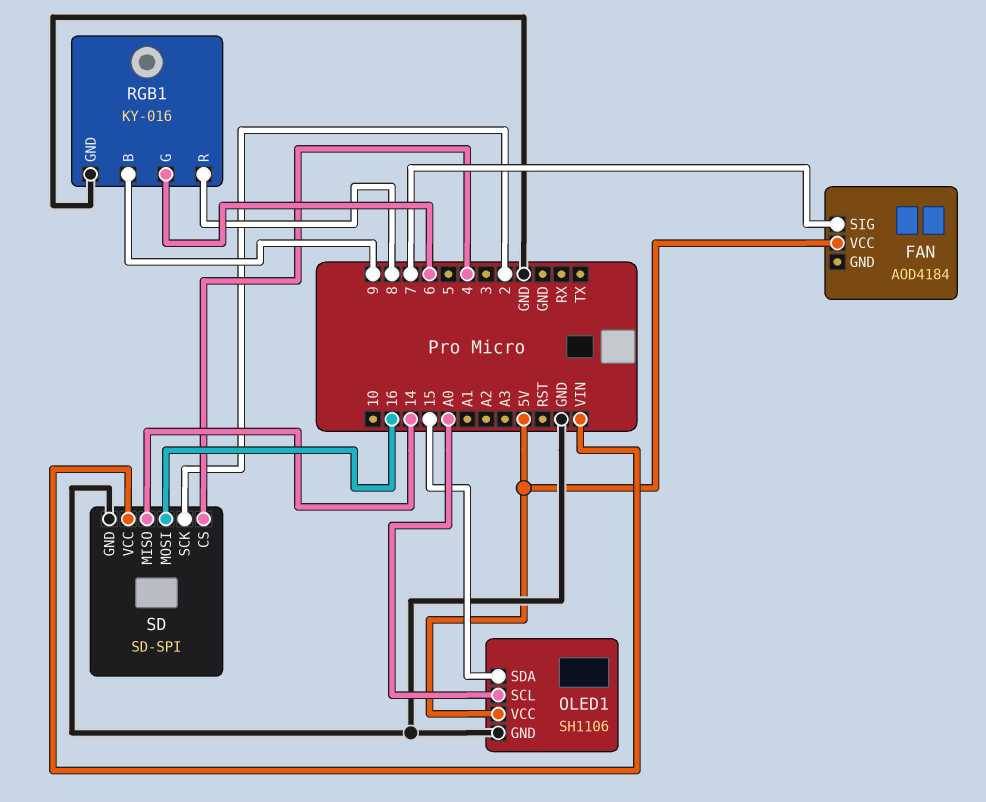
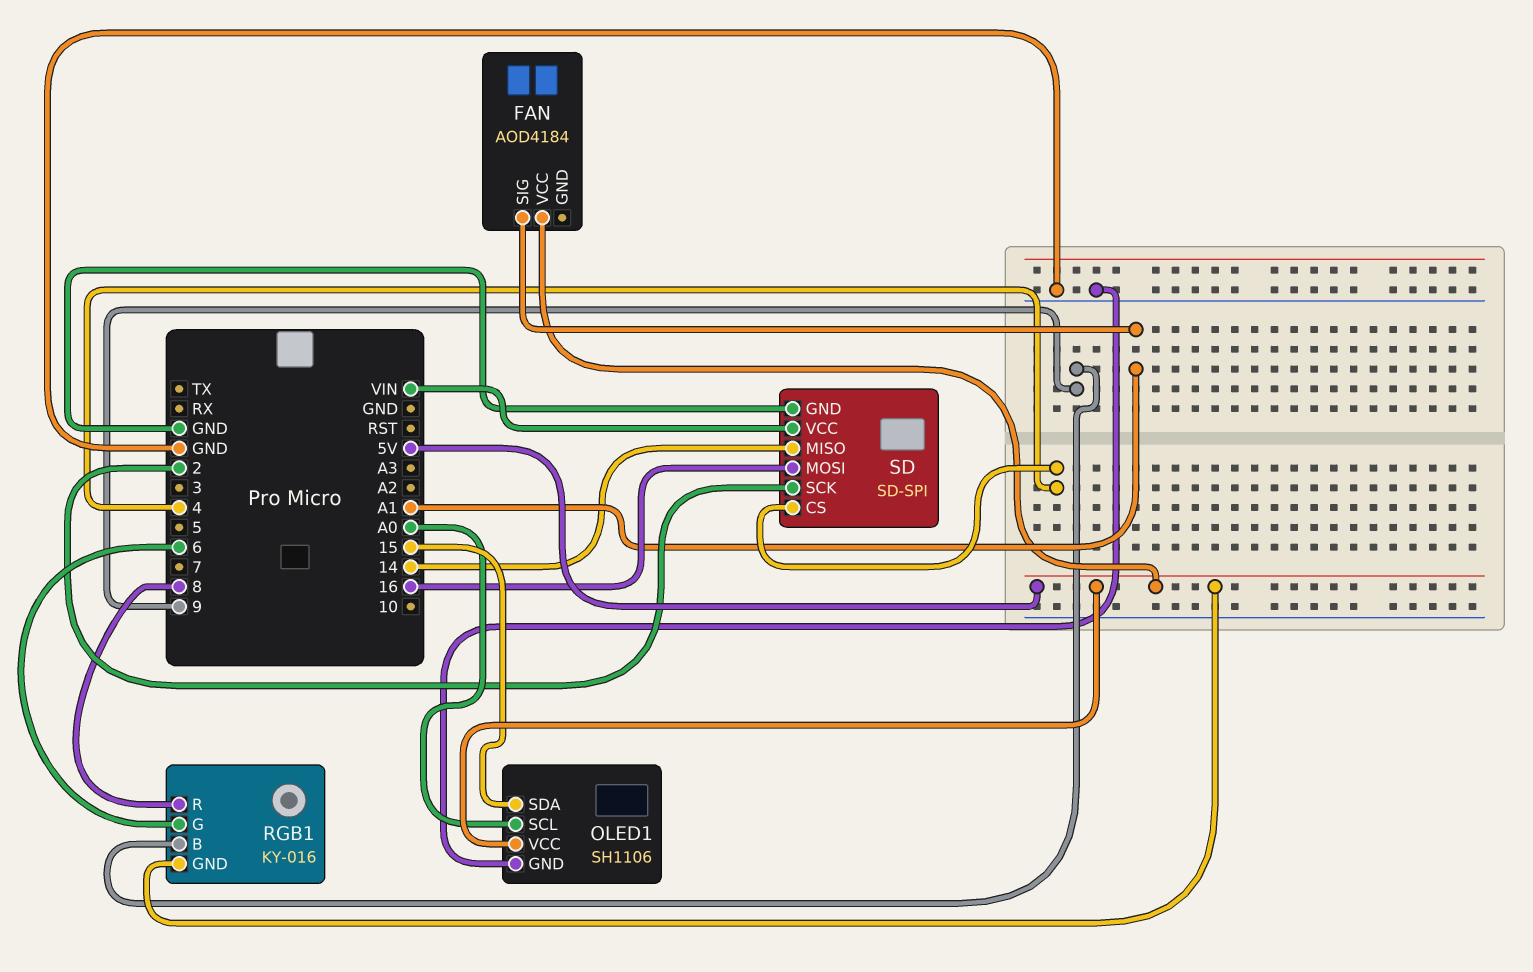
FAN pin SIG: 7 -> A1
RGB1 pin GND: GND -> 5V

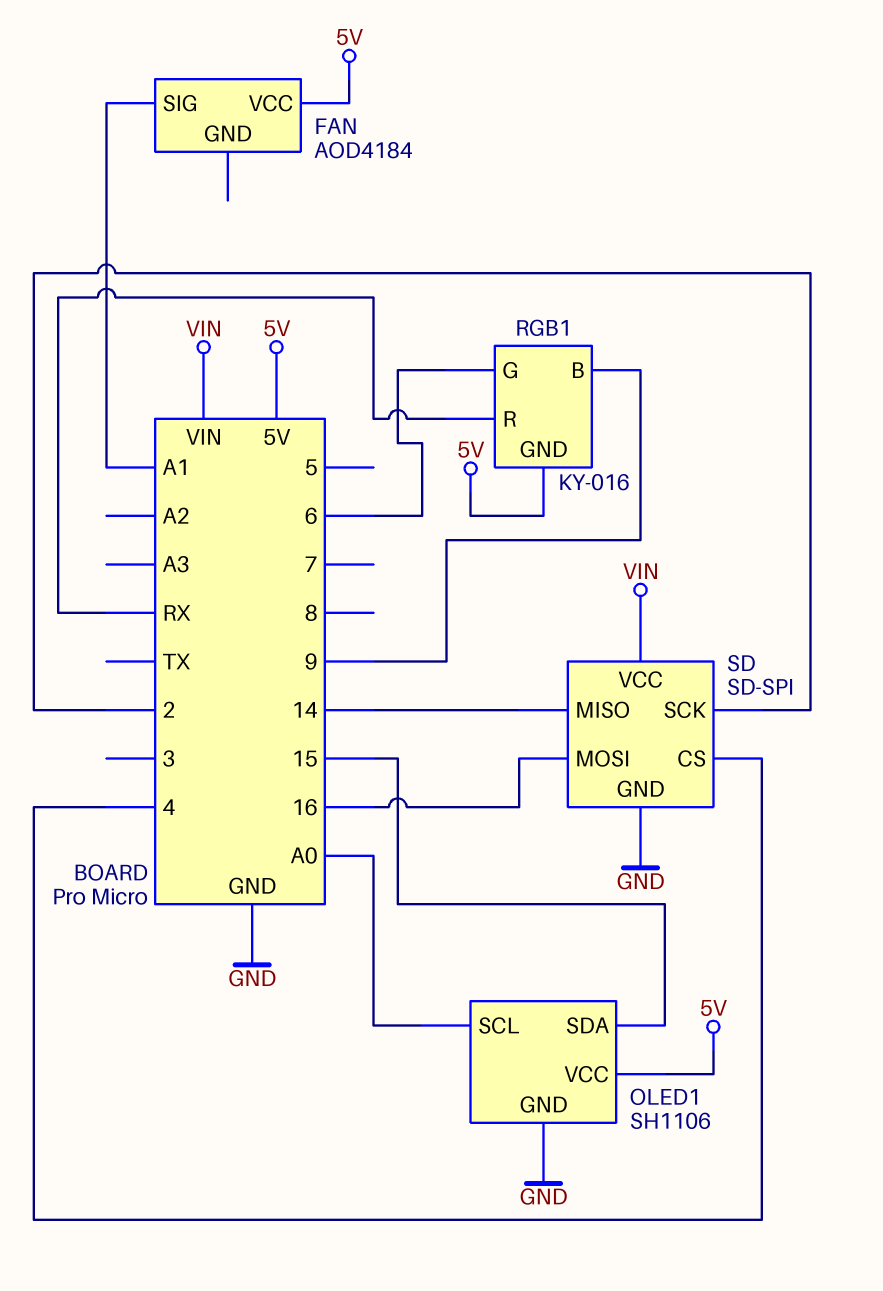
RGB1 pin R: 8 -> RX

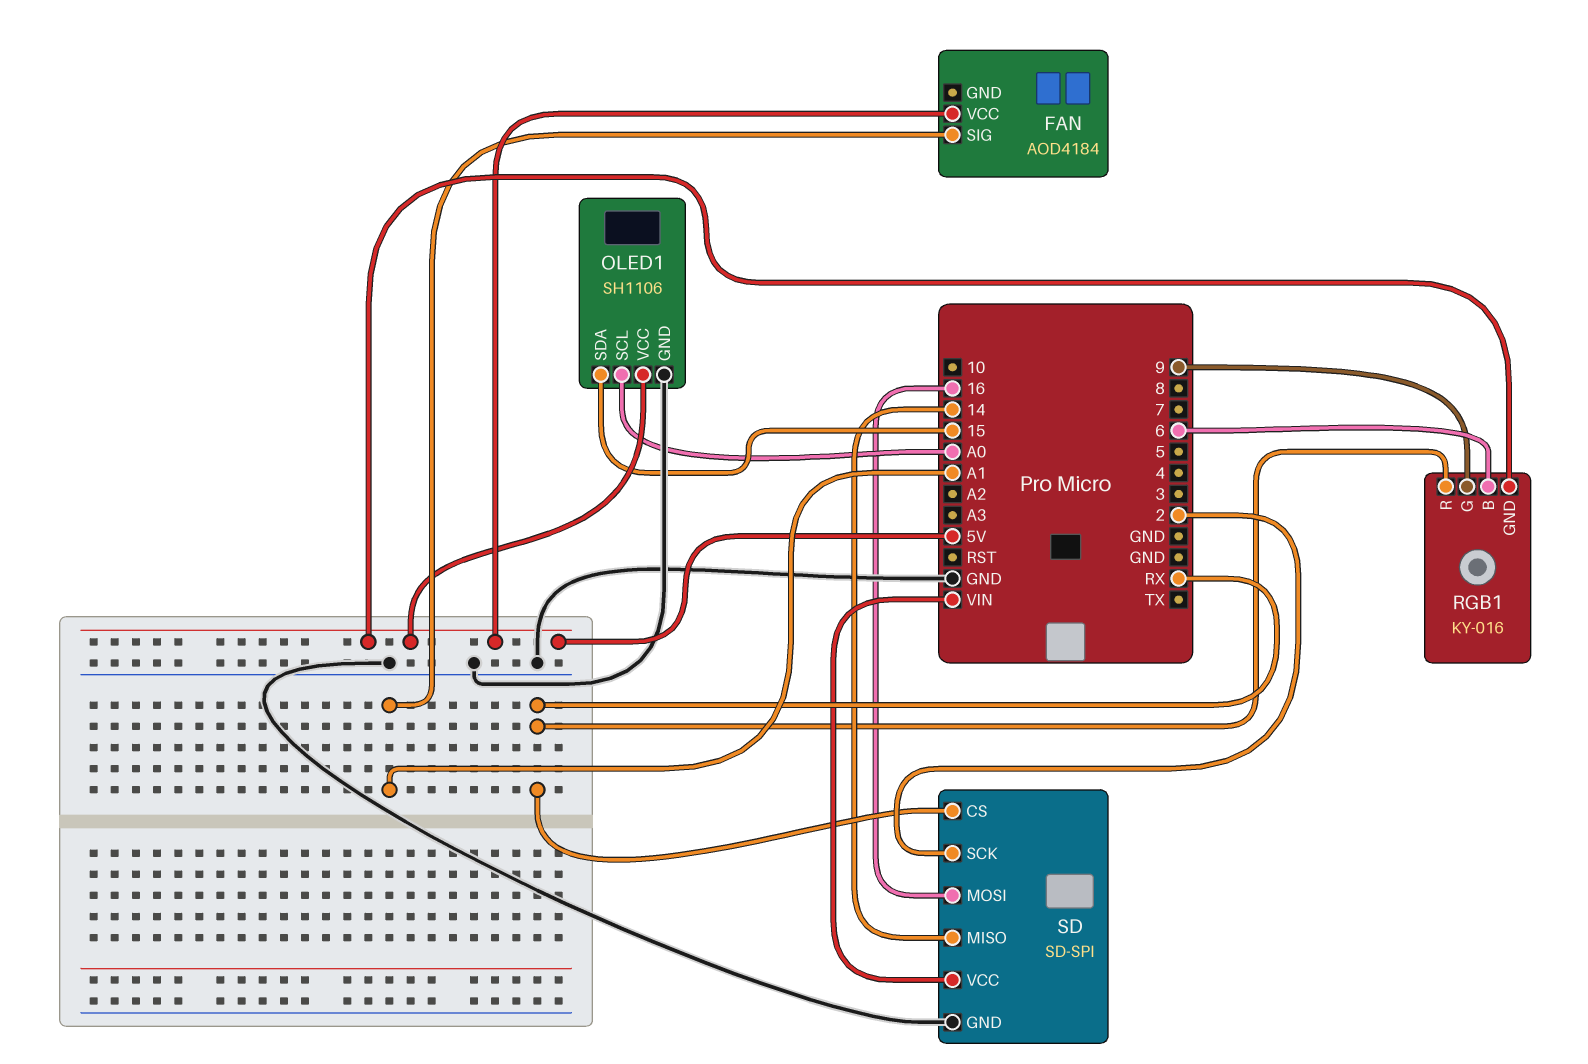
RGB1 pin B: 9 -> 6
RGB1 pin G: 6 -> 9
SD pin CS: 4 -> RX

